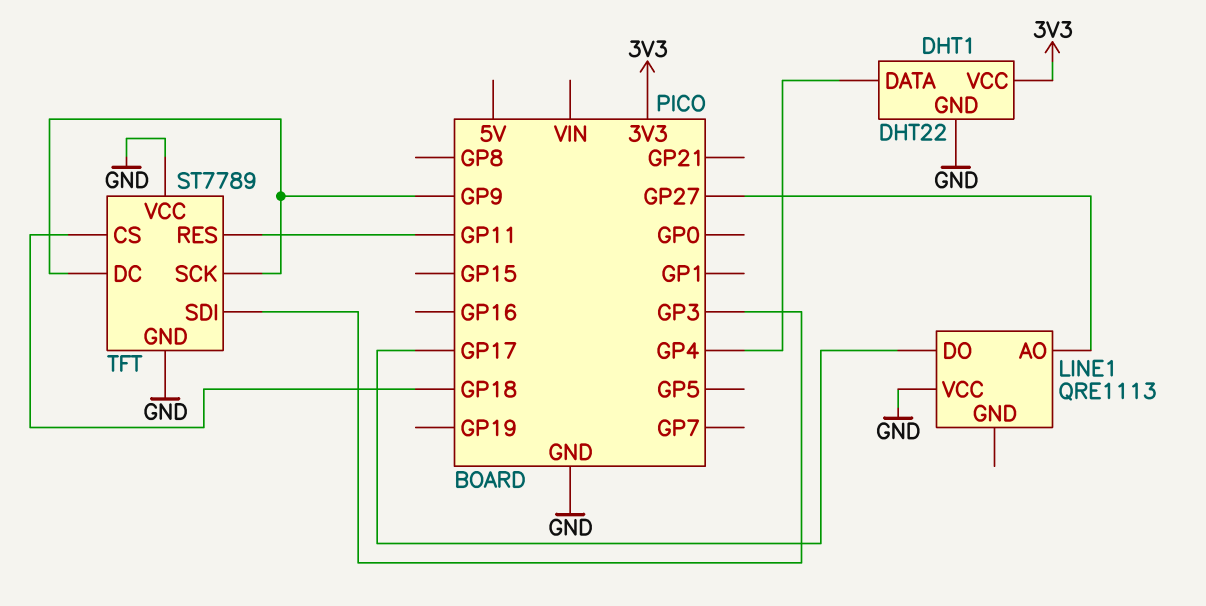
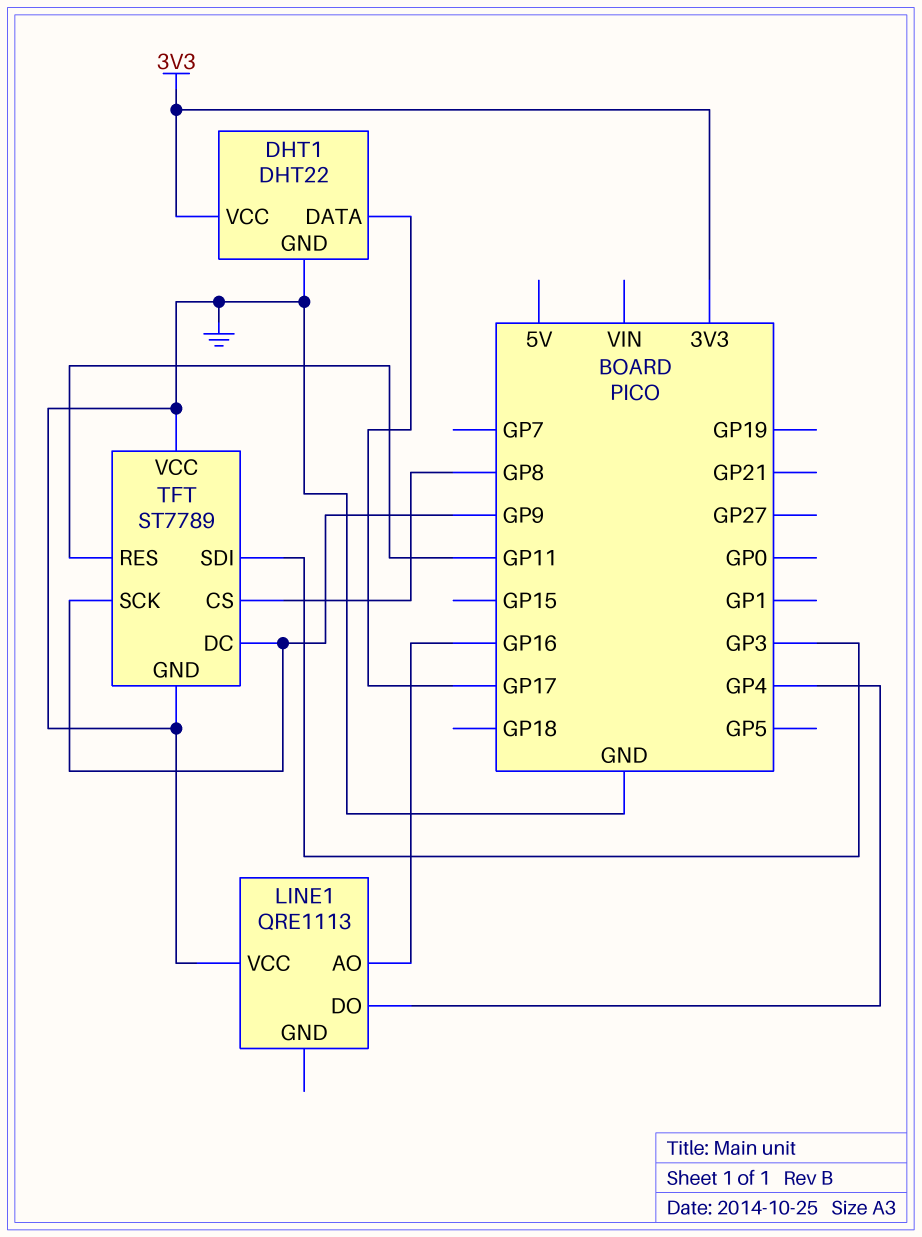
DHT1 pin DATA: GP4 -> GP17
LINE1 pin AO: GP27 -> GP16
LINE1 pin DO: GP17 -> GP4
TFT pin CS: GP18 -> GP8

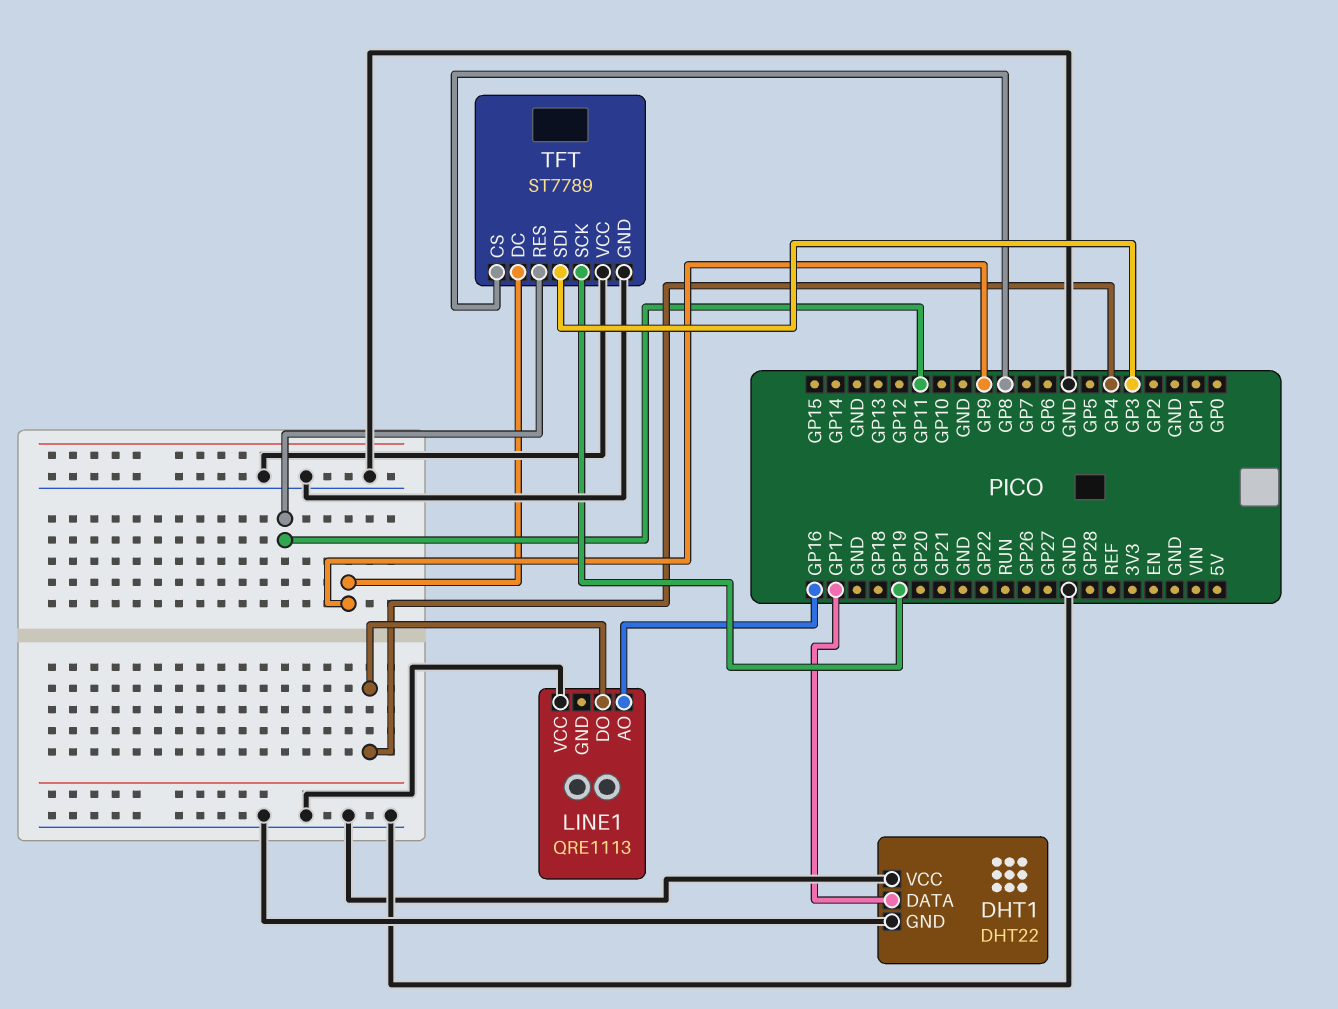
DHT1 pin VCC: 3V3 -> GND
TFT pin SCK: GP9 -> GP19

